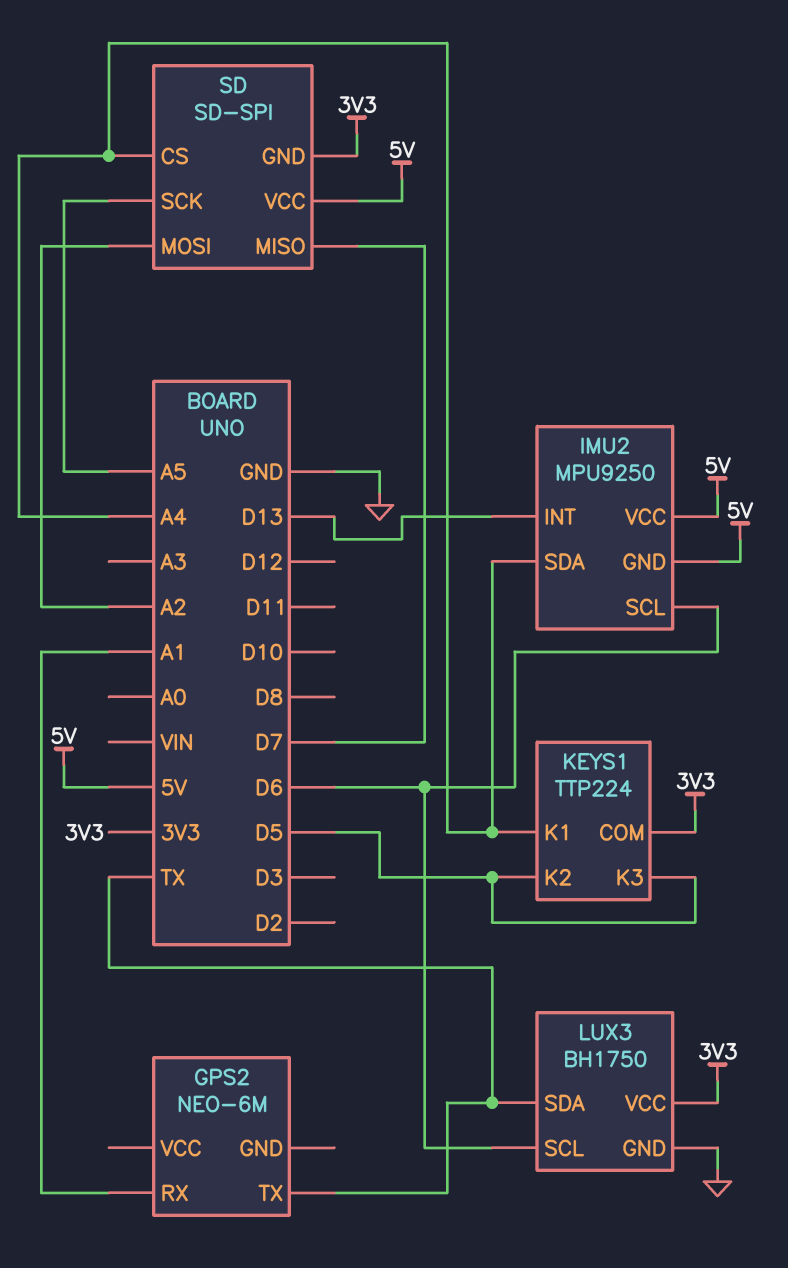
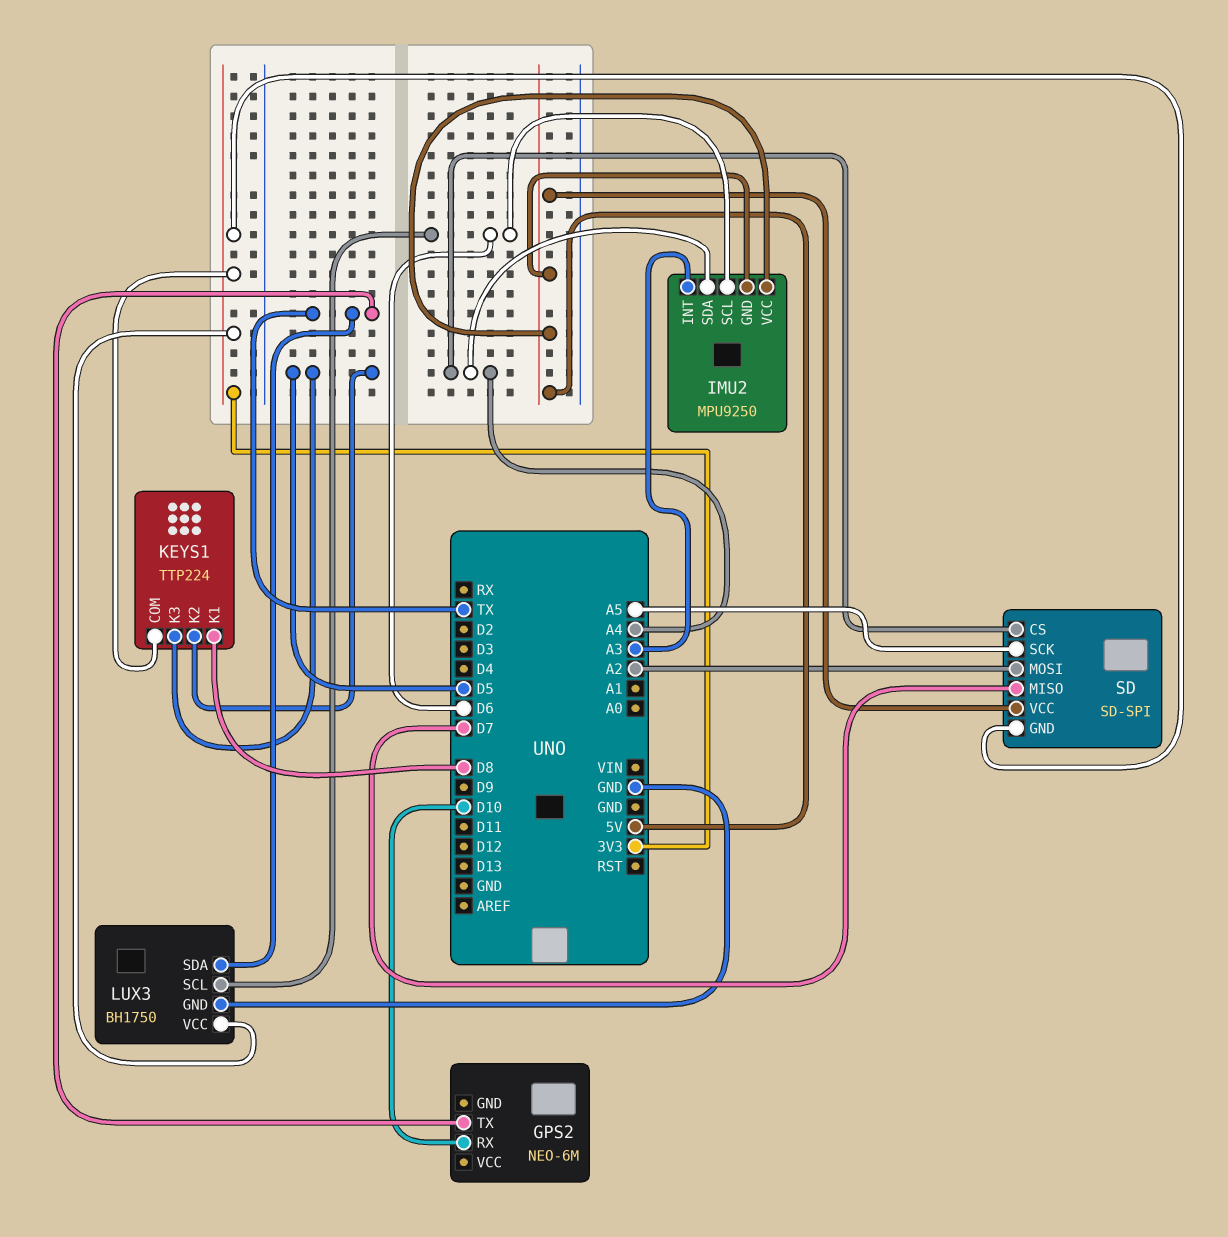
GPS2 pin RX: A1 -> D10
IMU2 pin INT: D13 -> A3
KEYS1 pin K1: A4 -> D8

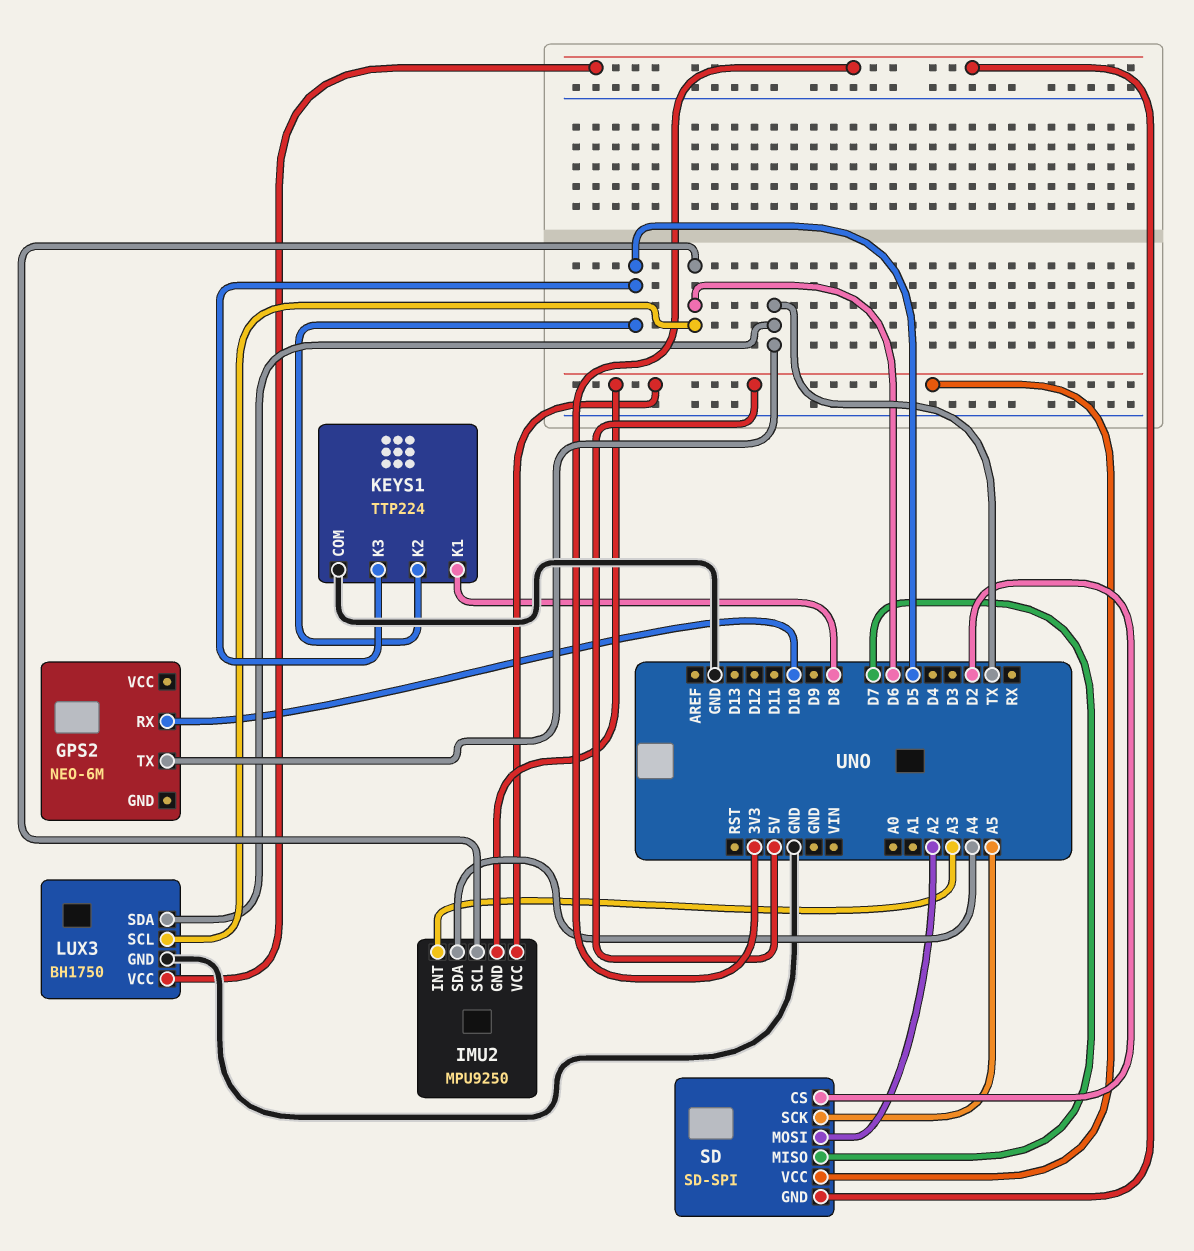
KEYS1 pin COM: 3V3 -> GND
SD pin CS: A4 -> D2

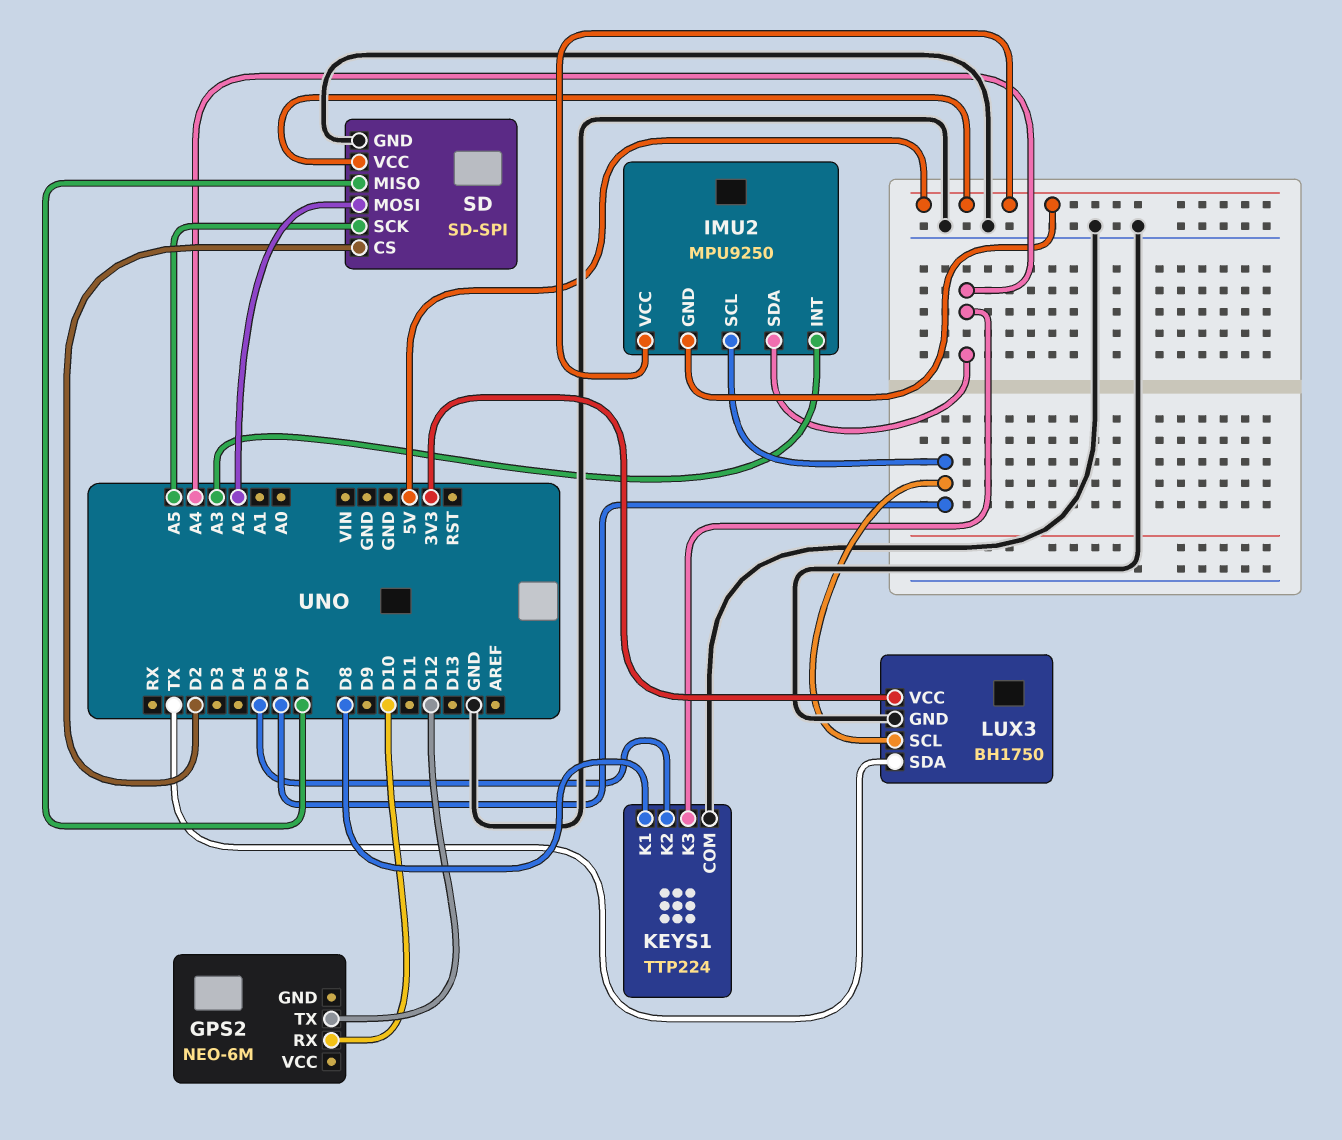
GPS2 pin TX: TX -> D12
KEYS1 pin K3: D5 -> A4
SD pin GND: 3V3 -> GND

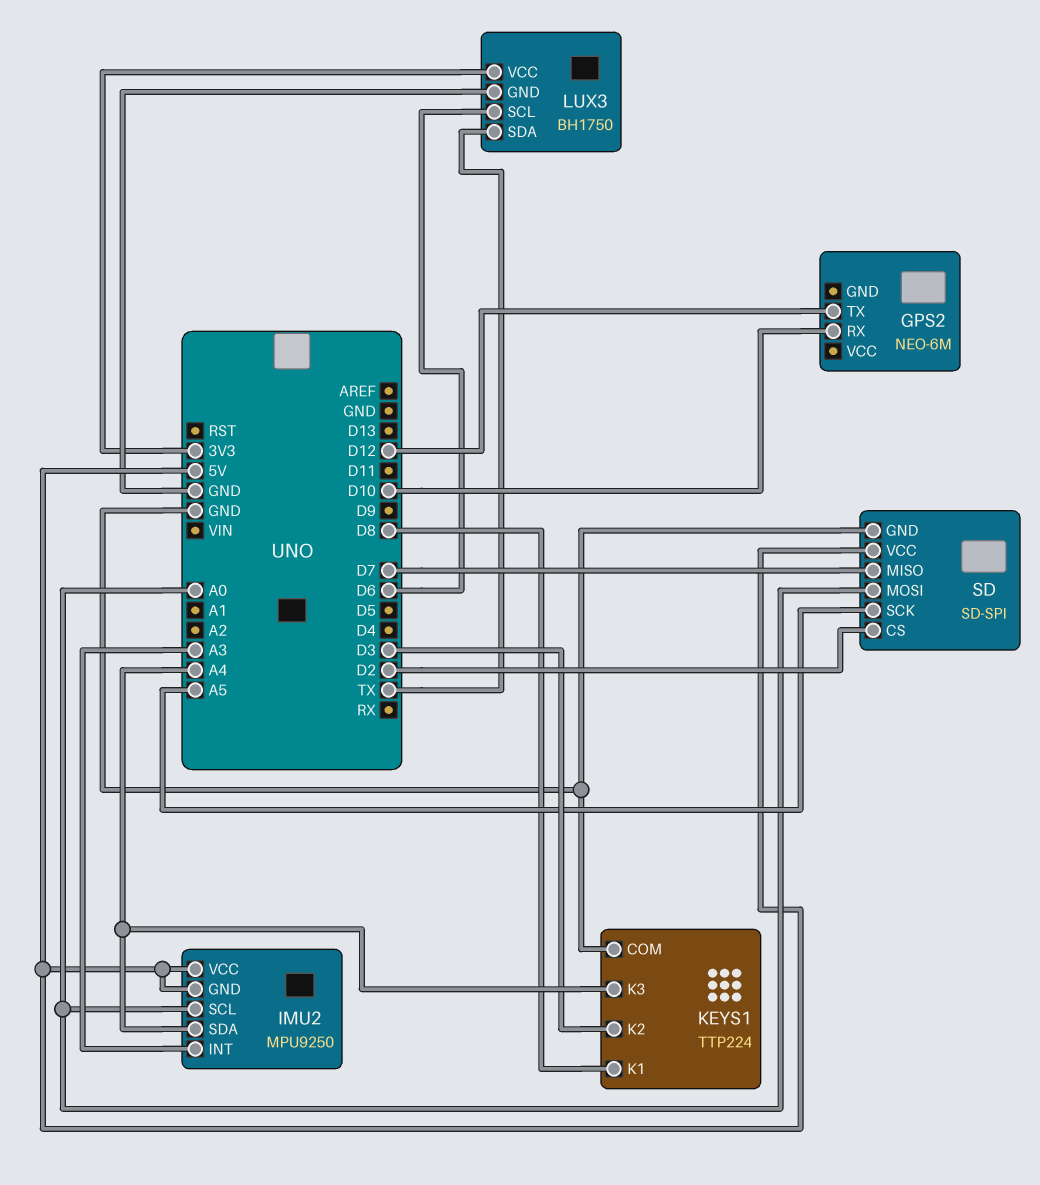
IMU2 pin SCL: D6 -> A0
KEYS1 pin K2: D5 -> D3
SD pin MOSI: A2 -> A0

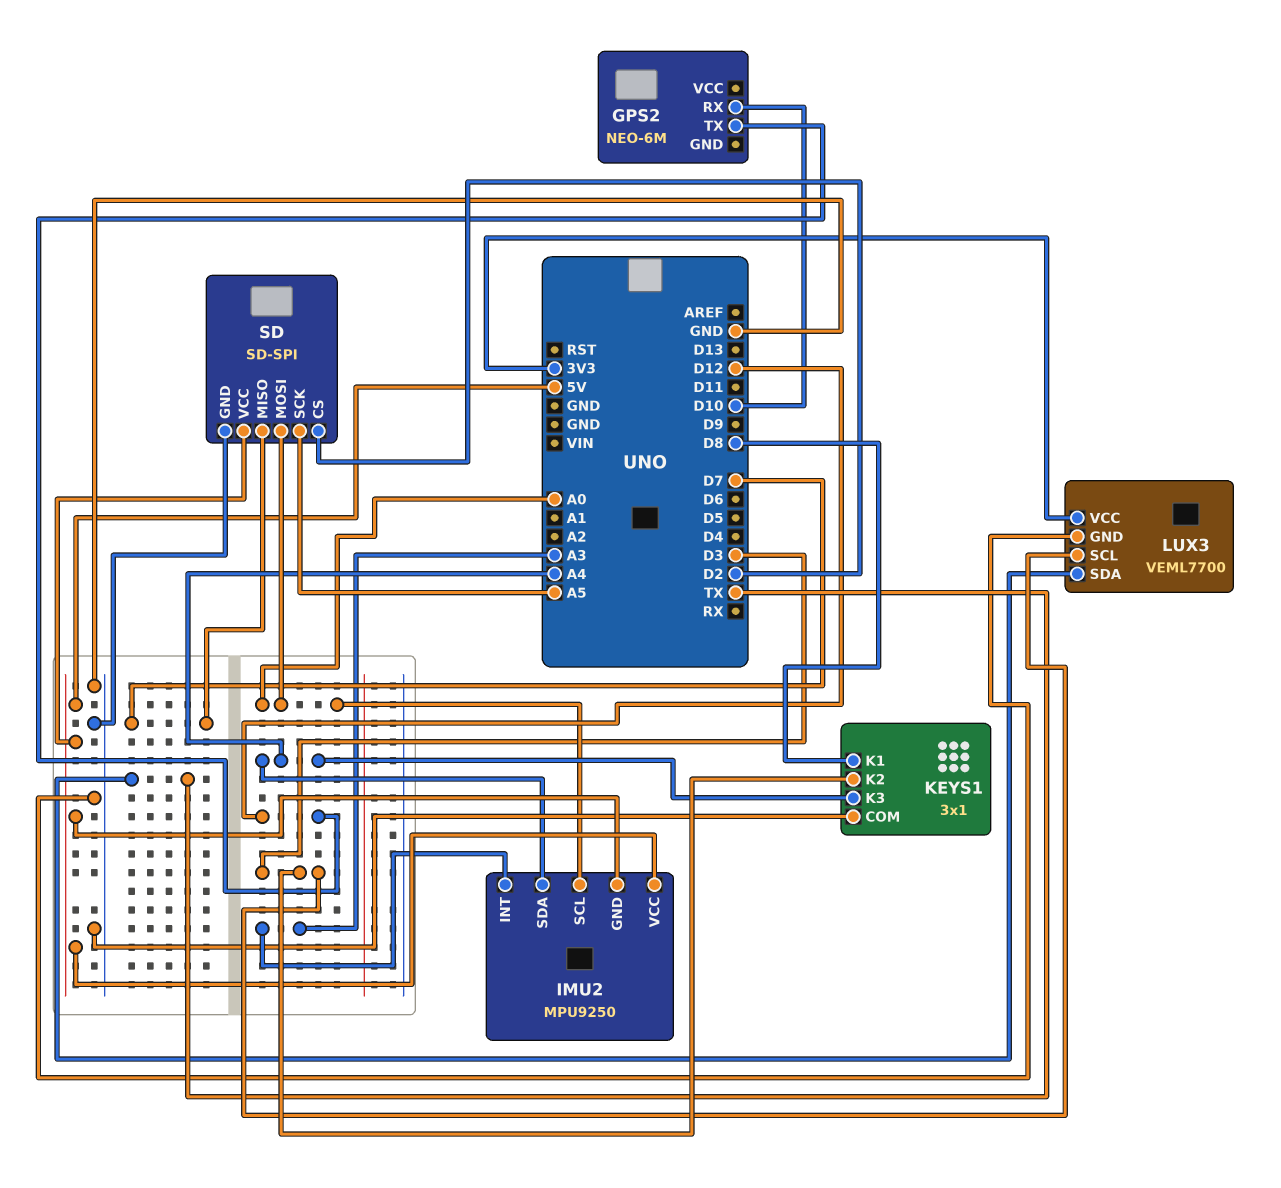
KEYS1: TTP224 -> 3x1
LUX3: BH1750 -> VEML7700
LUX3 pin SCL: D6 -> D3

